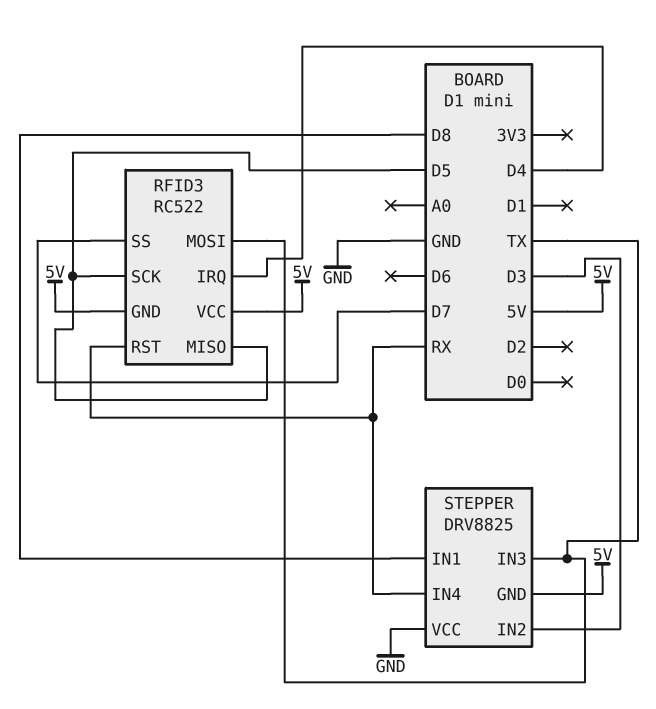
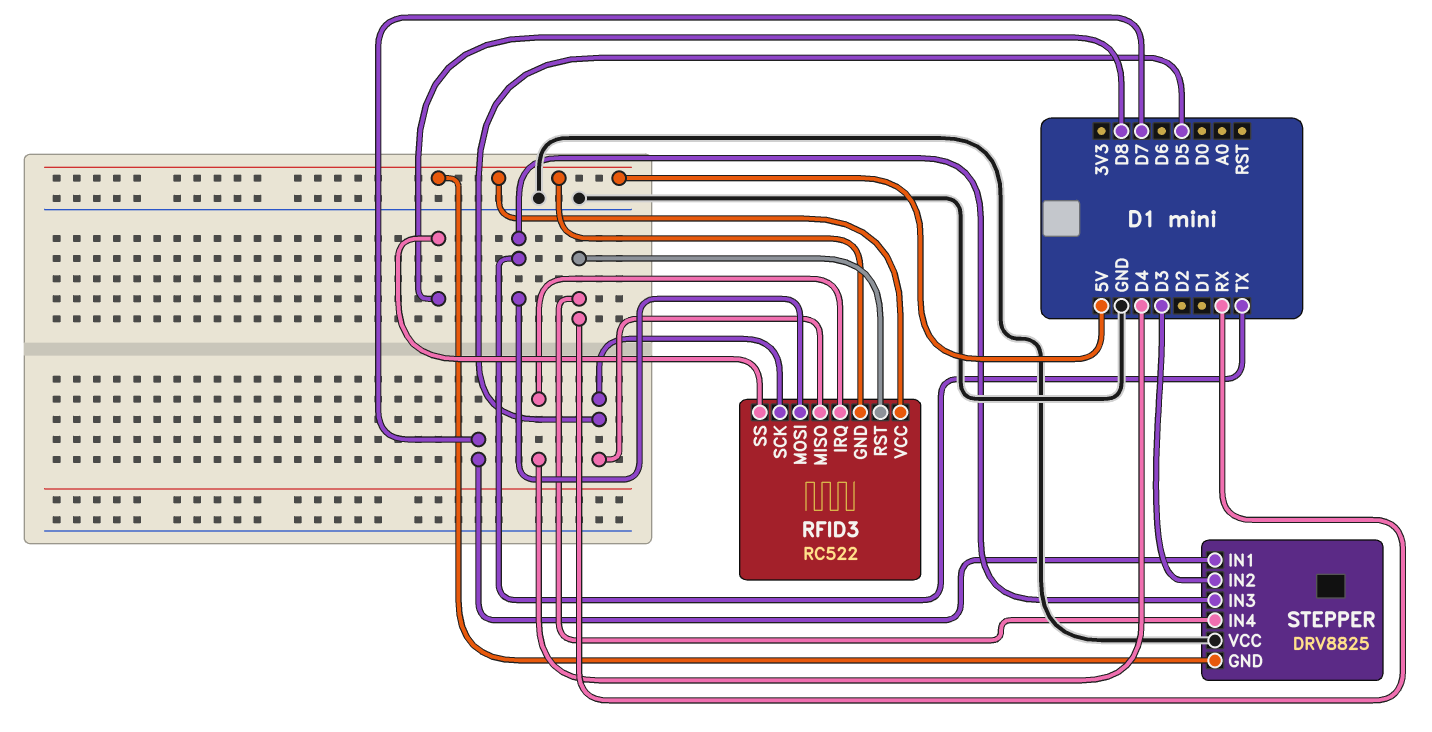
RFID3 pin SS: D7 -> D8
STEPPER pin IN1: D8 -> D7

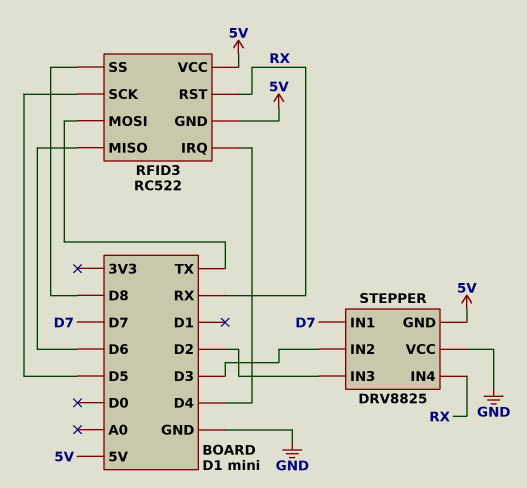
RFID3 pin MISO: D5 -> D6
STEPPER pin IN3: TX -> D2

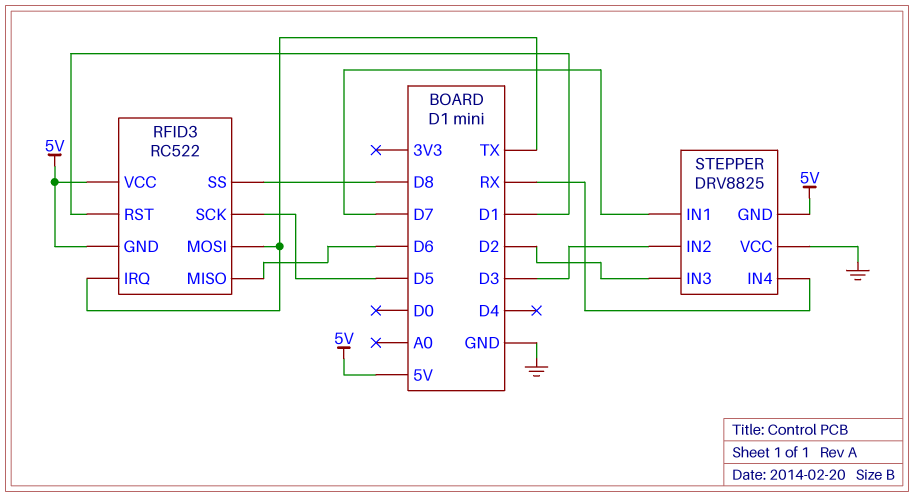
RFID3 pin IRQ: D4 -> TX
RFID3 pin RST: RX -> D1

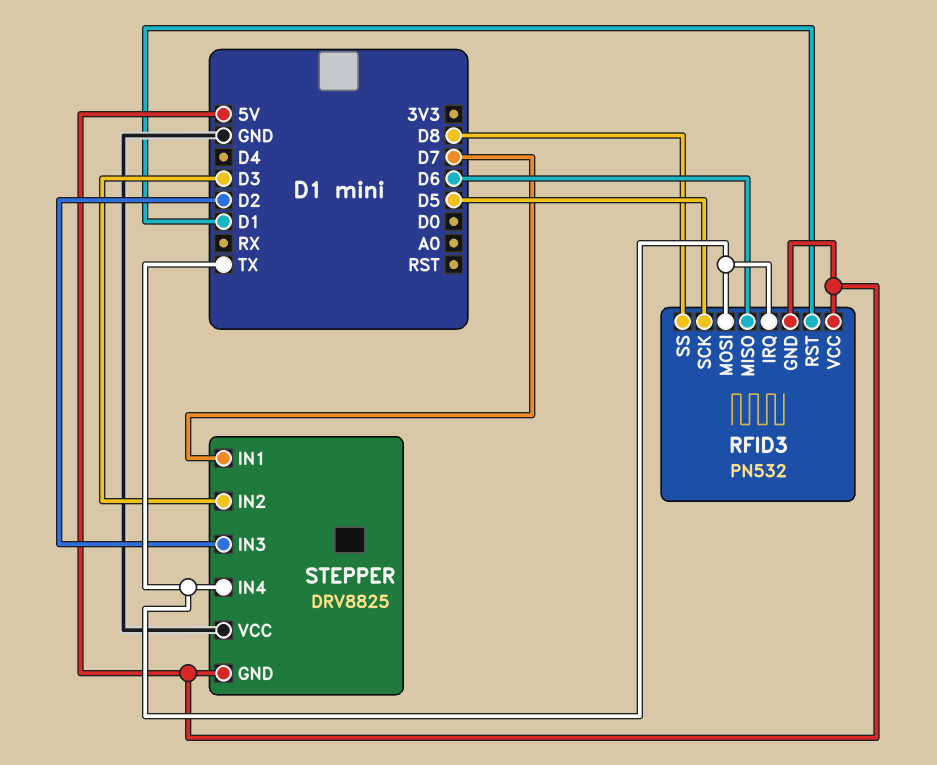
RFID3: RC522 -> PN532
STEPPER pin IN4: RX -> TX

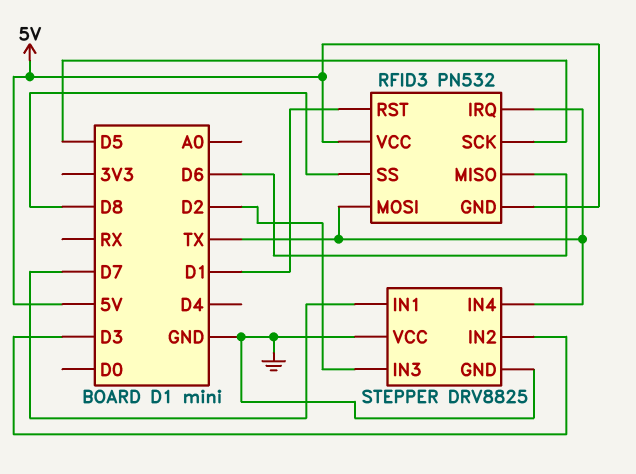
STEPPER pin GND: 5V -> GND

